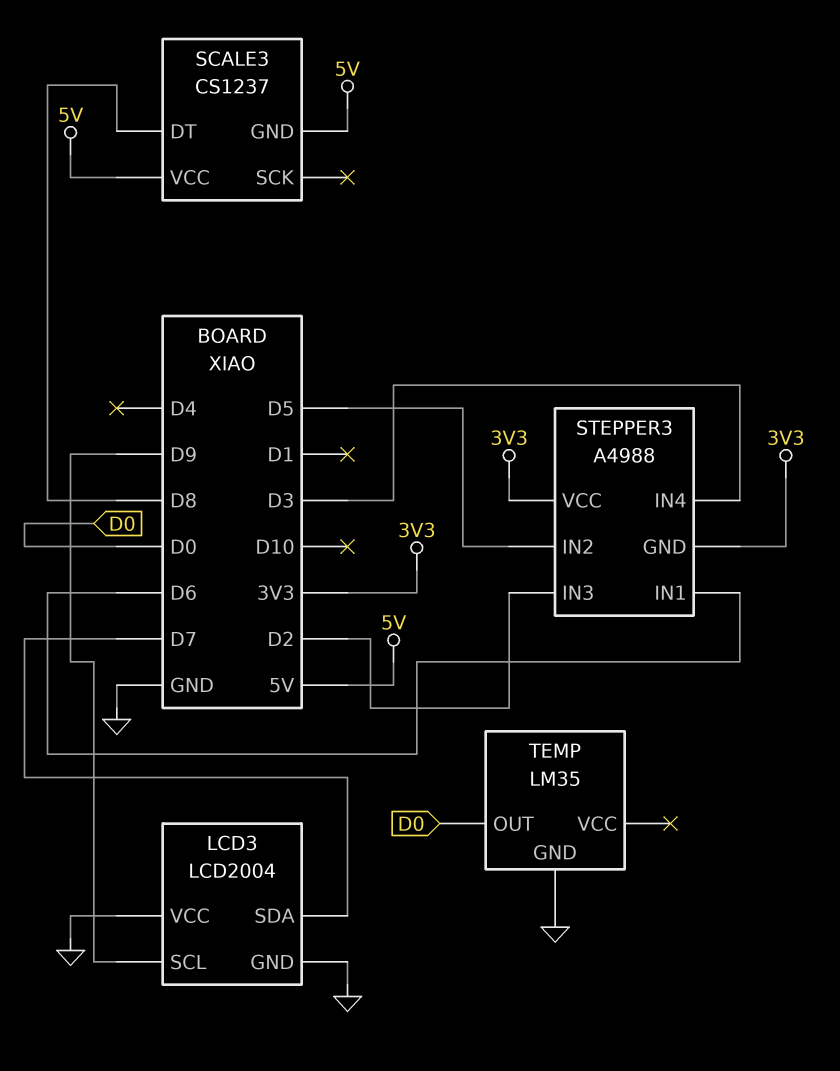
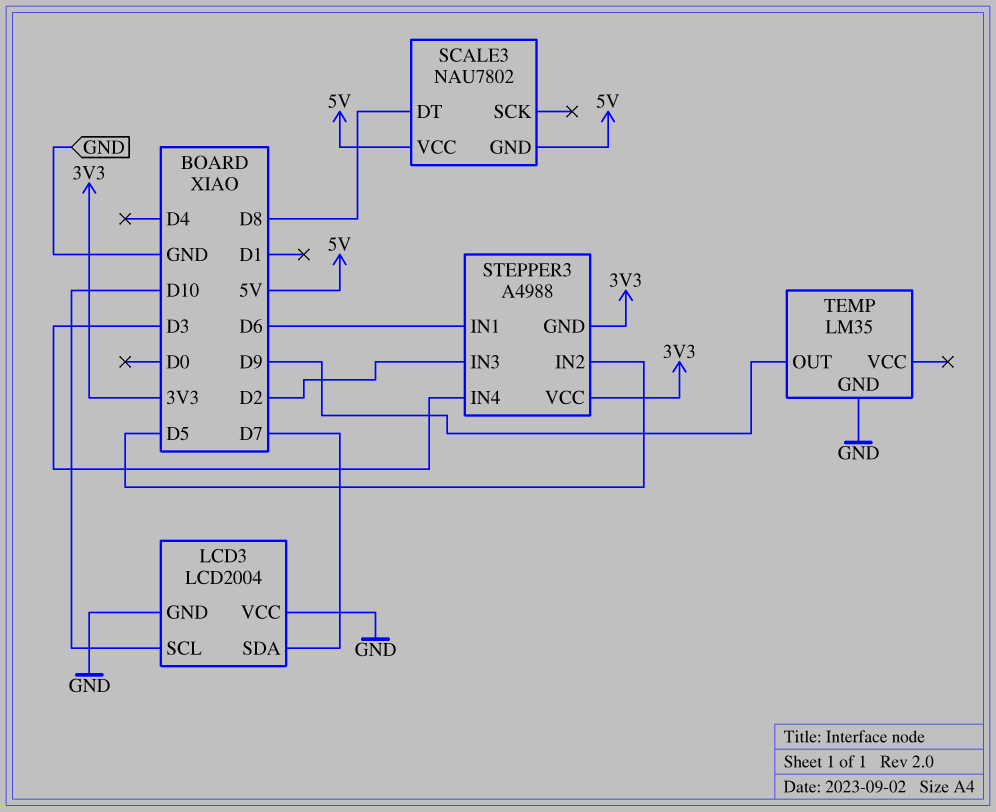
LCD3 pin SCL: D9 -> D10
SCALE3: CS1237 -> NAU7802
TEMP pin OUT: D0 -> D9

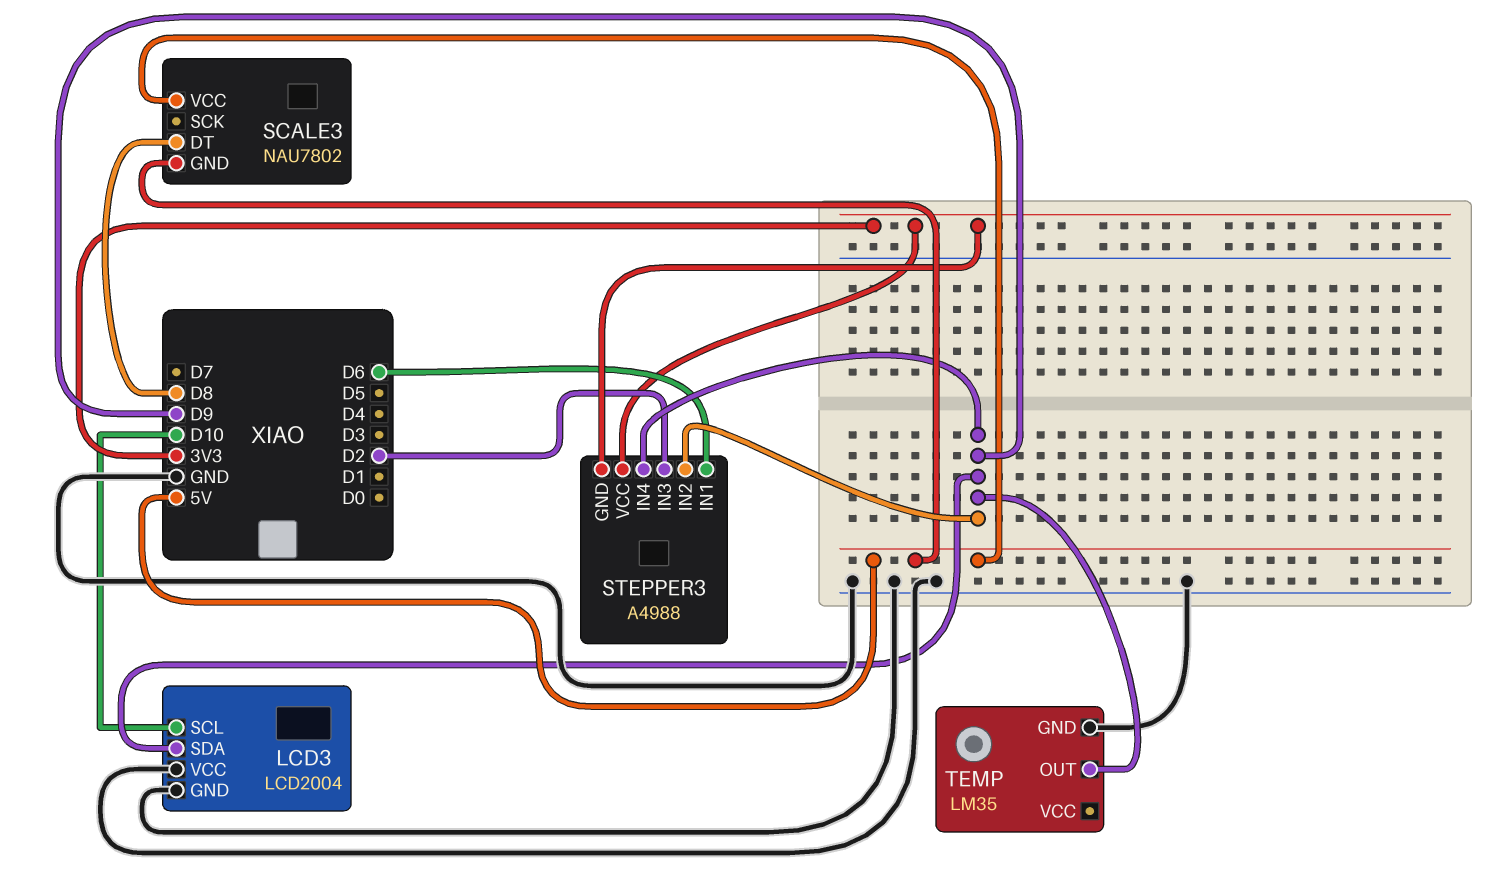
LCD3 pin SDA: D7 -> D9
STEPPER3 pin IN2: D5 -> D9
STEPPER3 pin IN4: D3 -> D9

